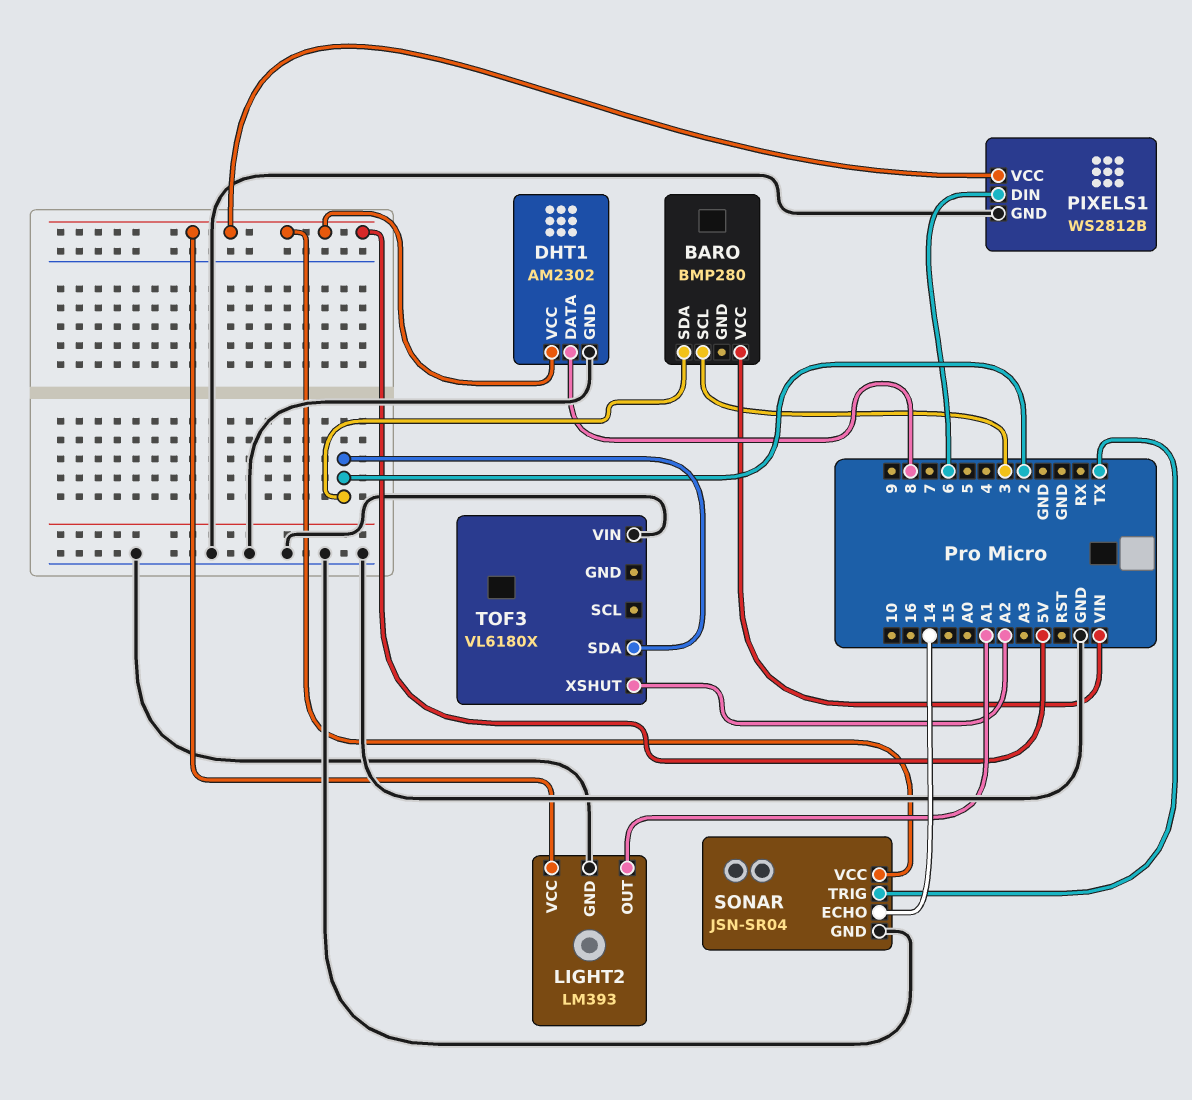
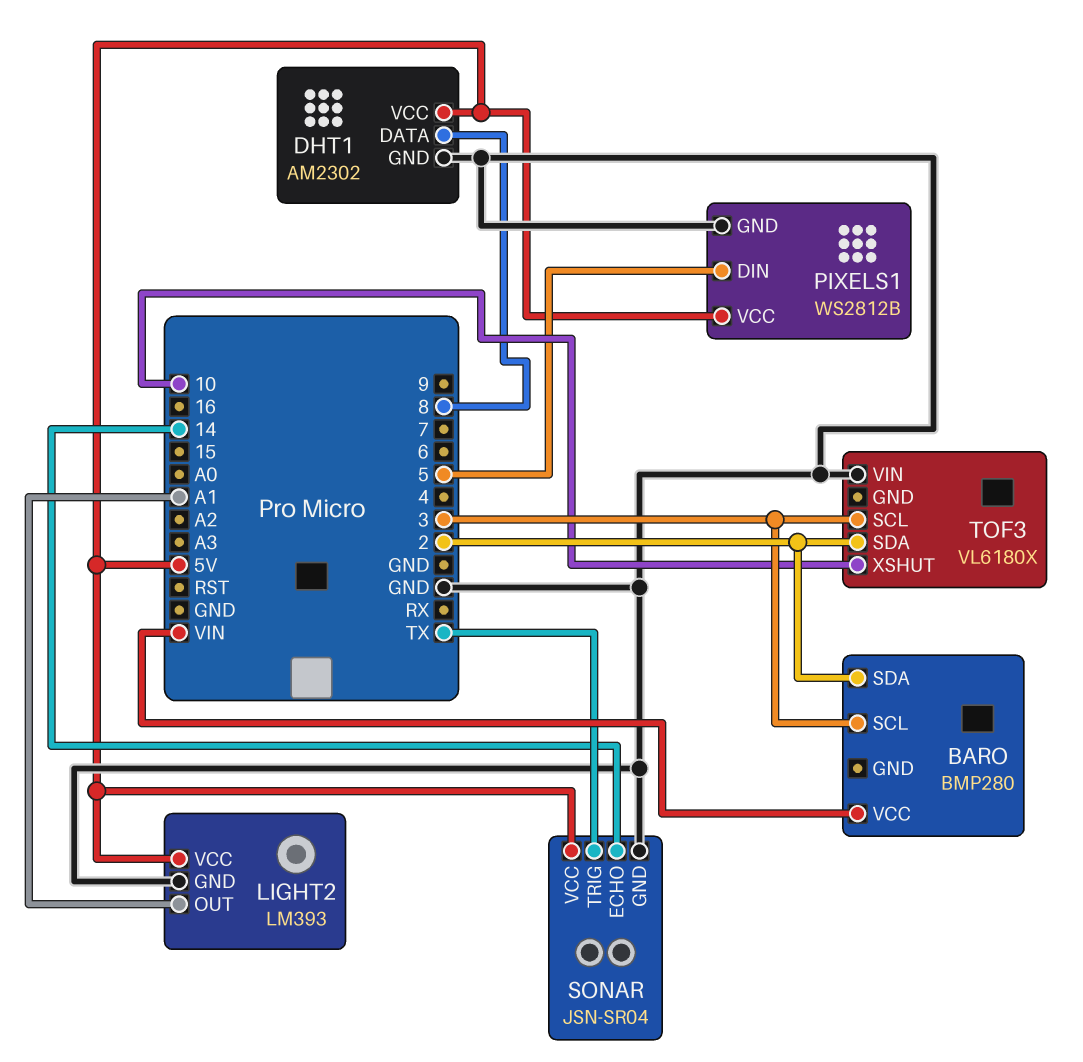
PIXELS1 pin DIN: 6 -> 5
TOF3 pin SCL: none -> 3
TOF3 pin XSHUT: A2 -> 10

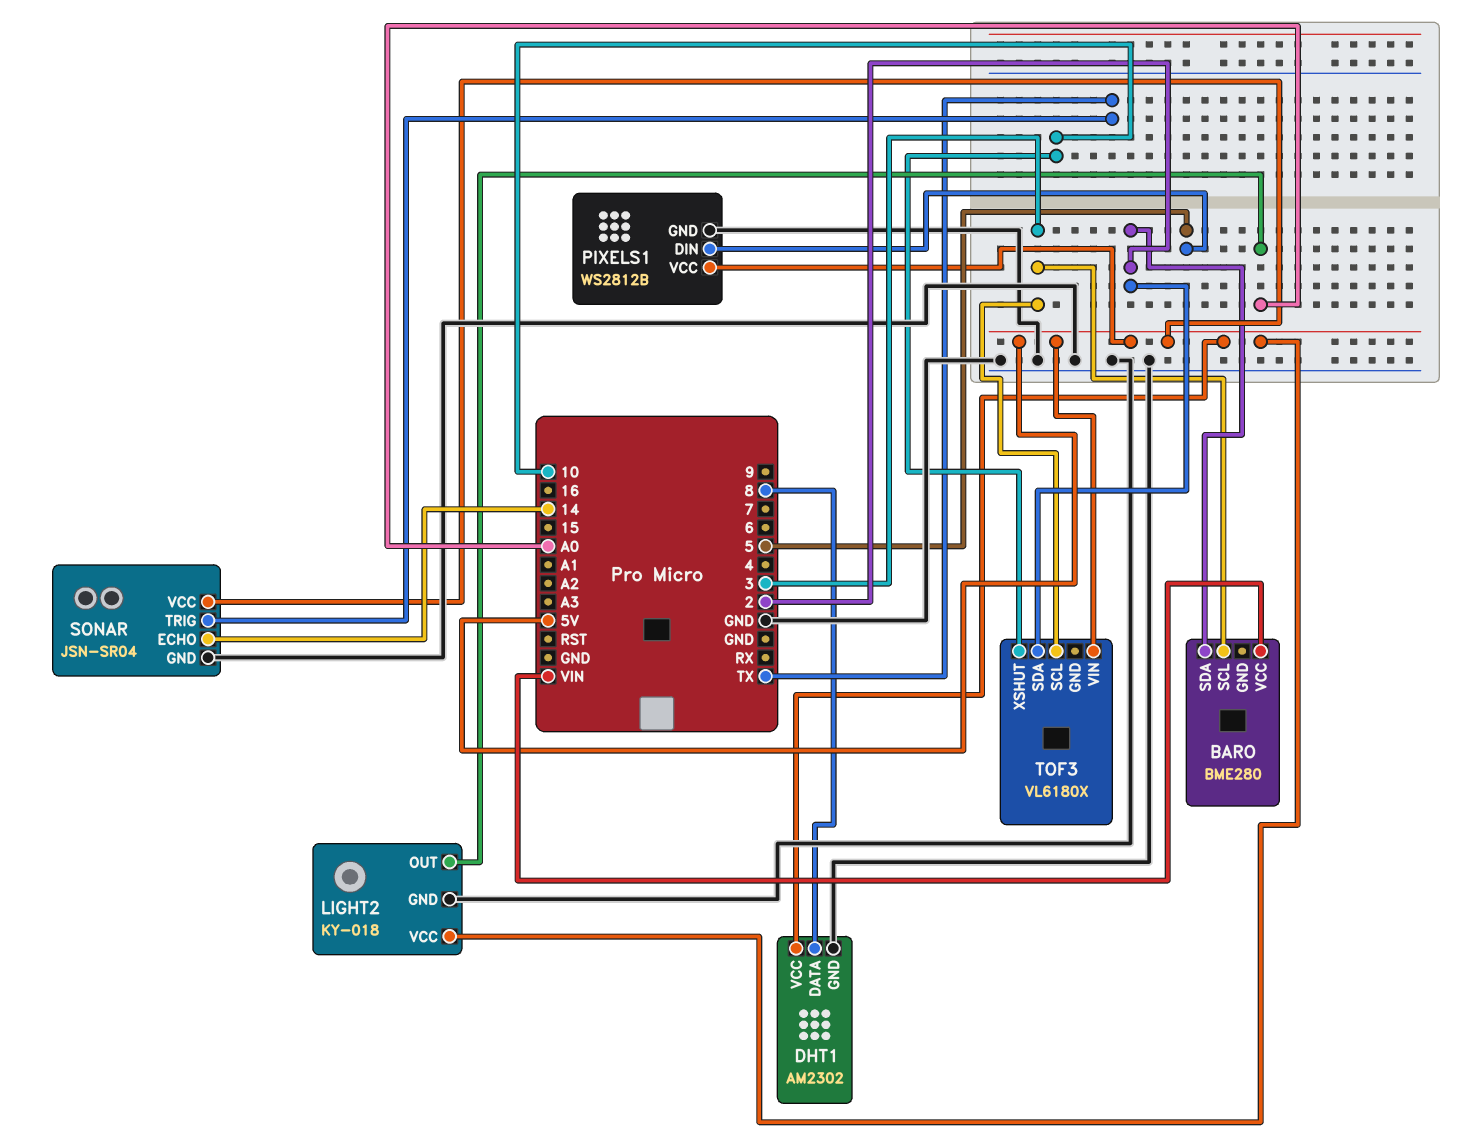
BARO: BMP280 -> BME280
LIGHT2: LM393 -> KY-018
LIGHT2 pin OUT: A1 -> A0
TOF3 pin VIN: GND -> 5V

